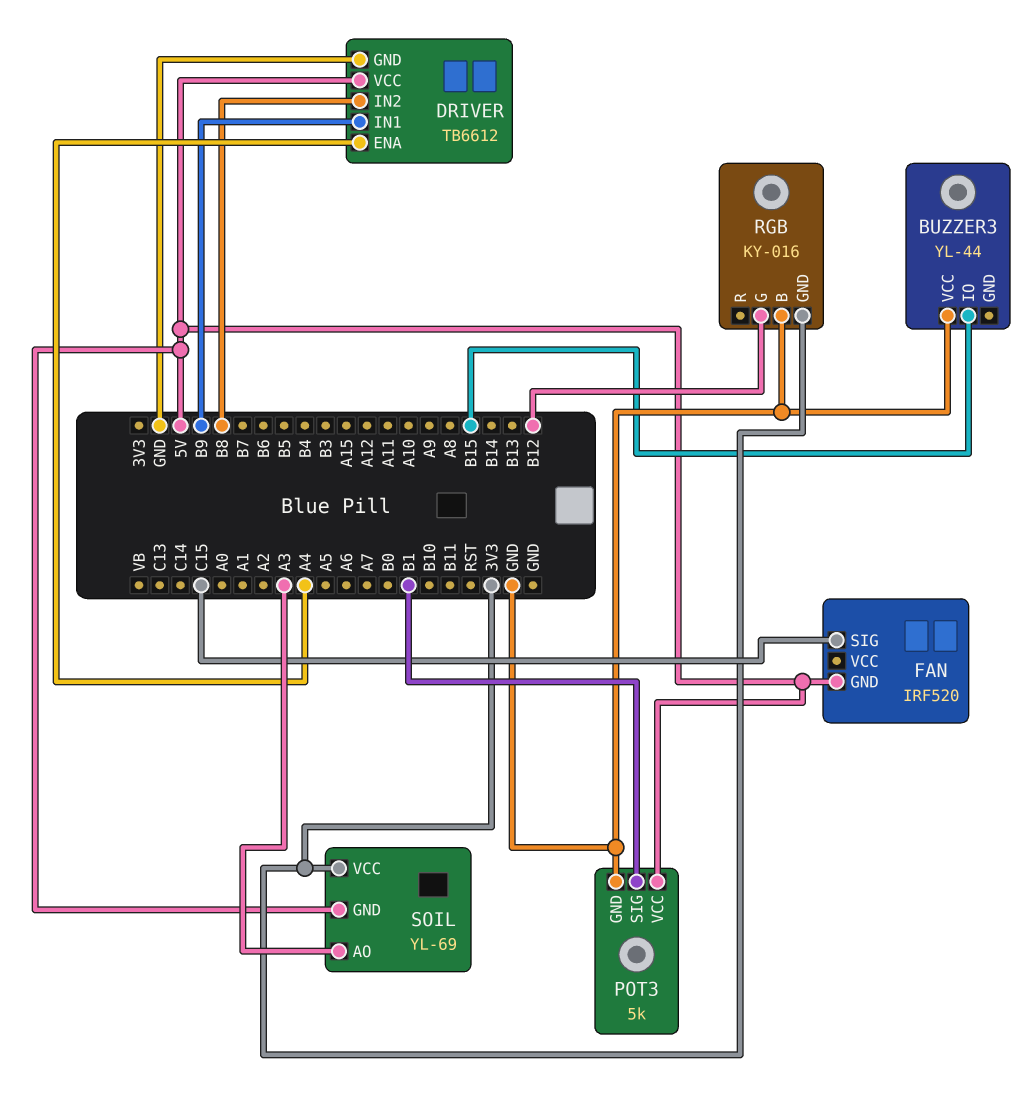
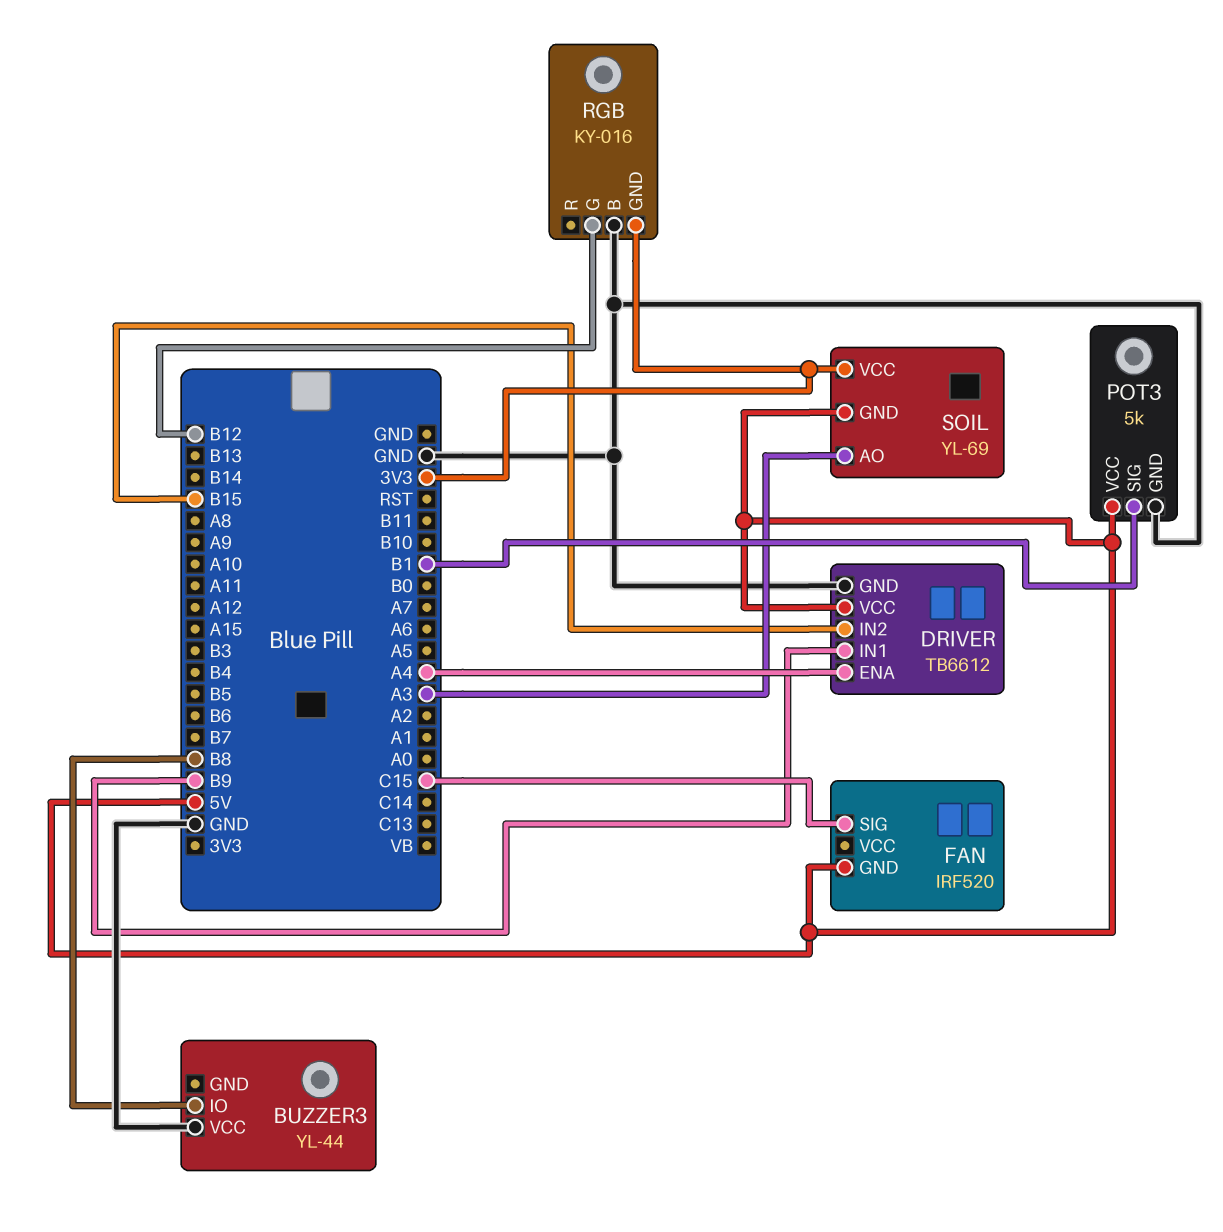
BUZZER3 pin IO: B15 -> B8
DRIVER pin IN2: B8 -> B15

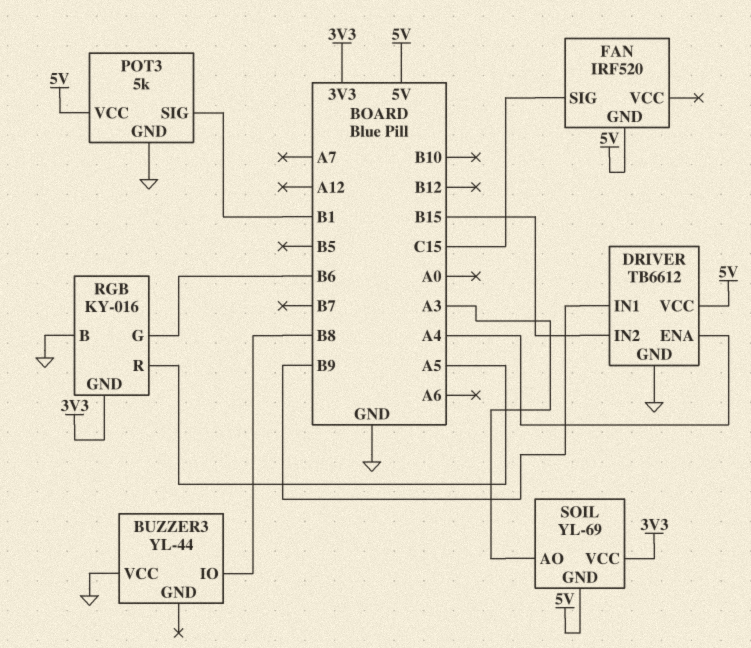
RGB pin G: B12 -> B6
RGB pin R: none -> A5

